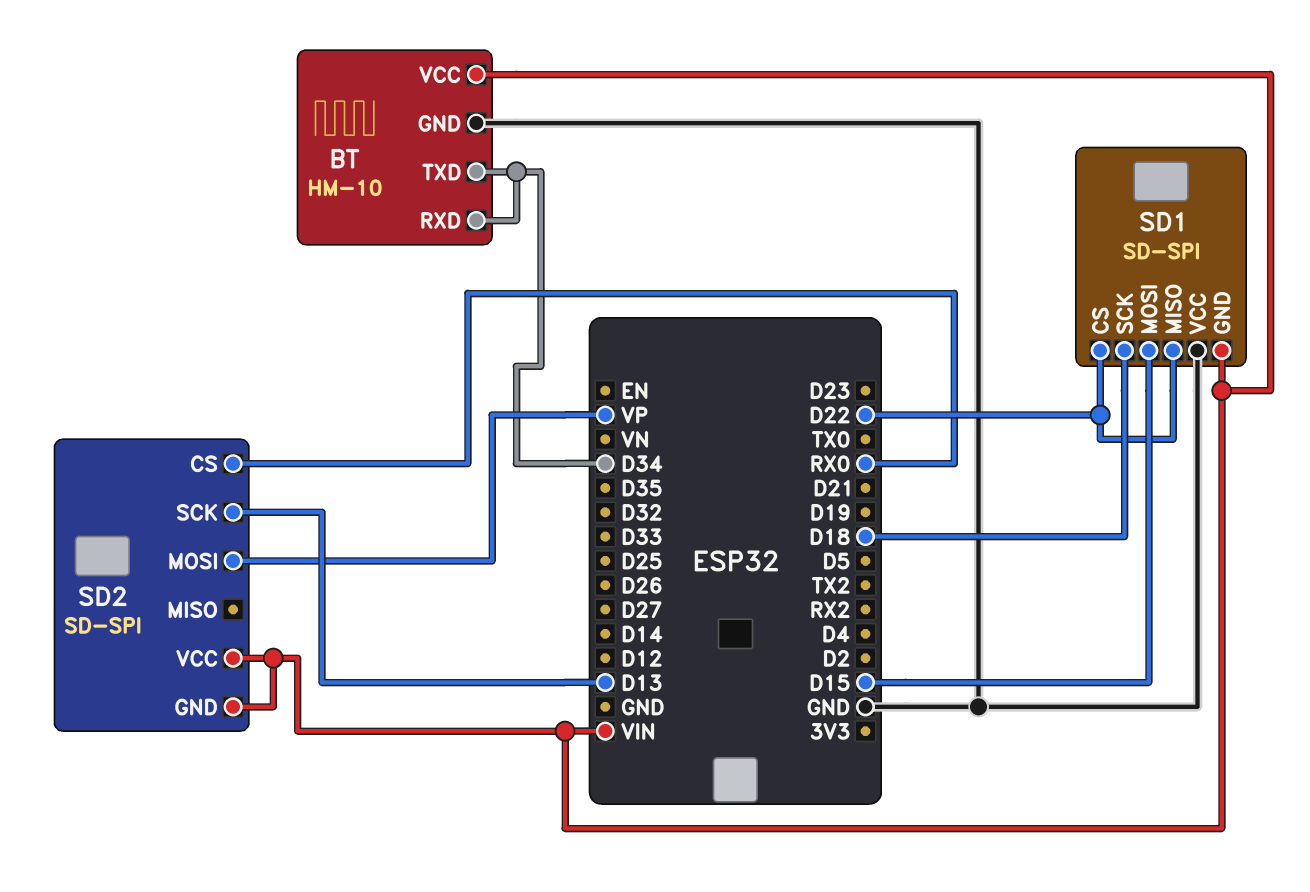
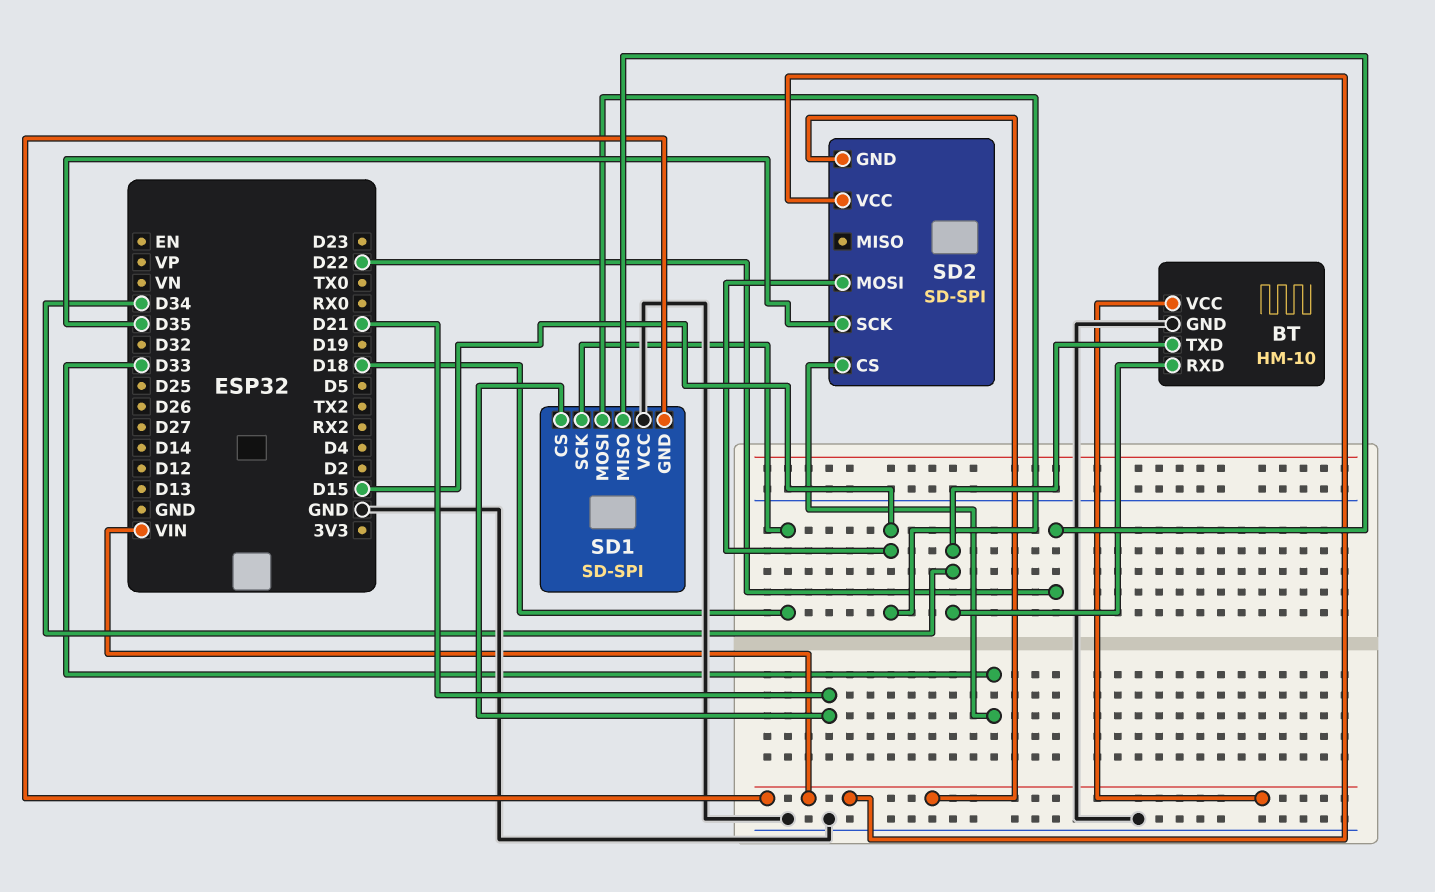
SD1 pin CS: D22 -> D21
SD2 pin CS: RX0 -> D33
SD2 pin MOSI: VP -> D15
SD2 pin SCK: D13 -> D35

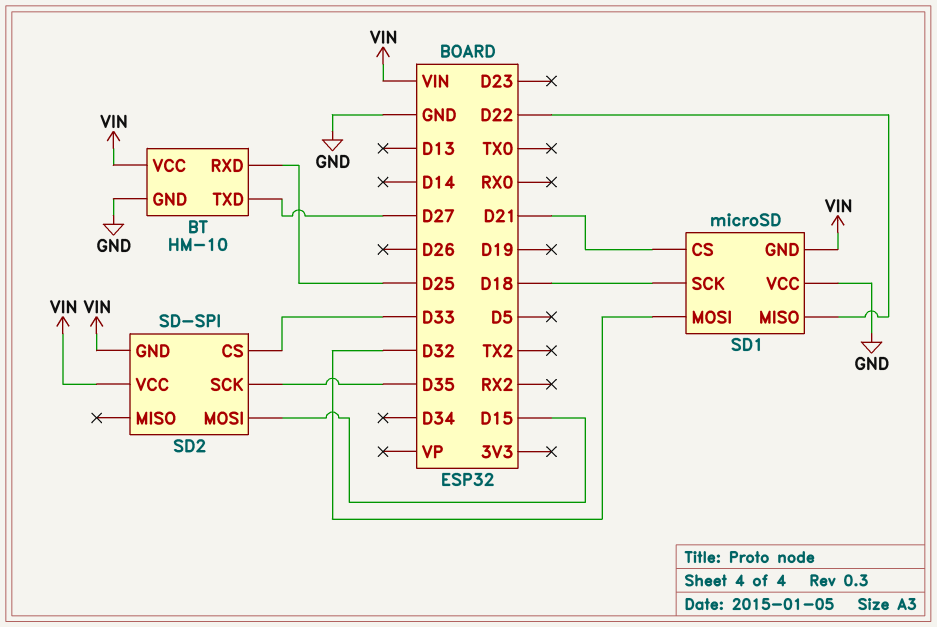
BT pin RXD: D34 -> D25
BT pin TXD: D34 -> D27
SD1: SD-SPI -> microSD
SD1 pin MOSI: D15 -> D32

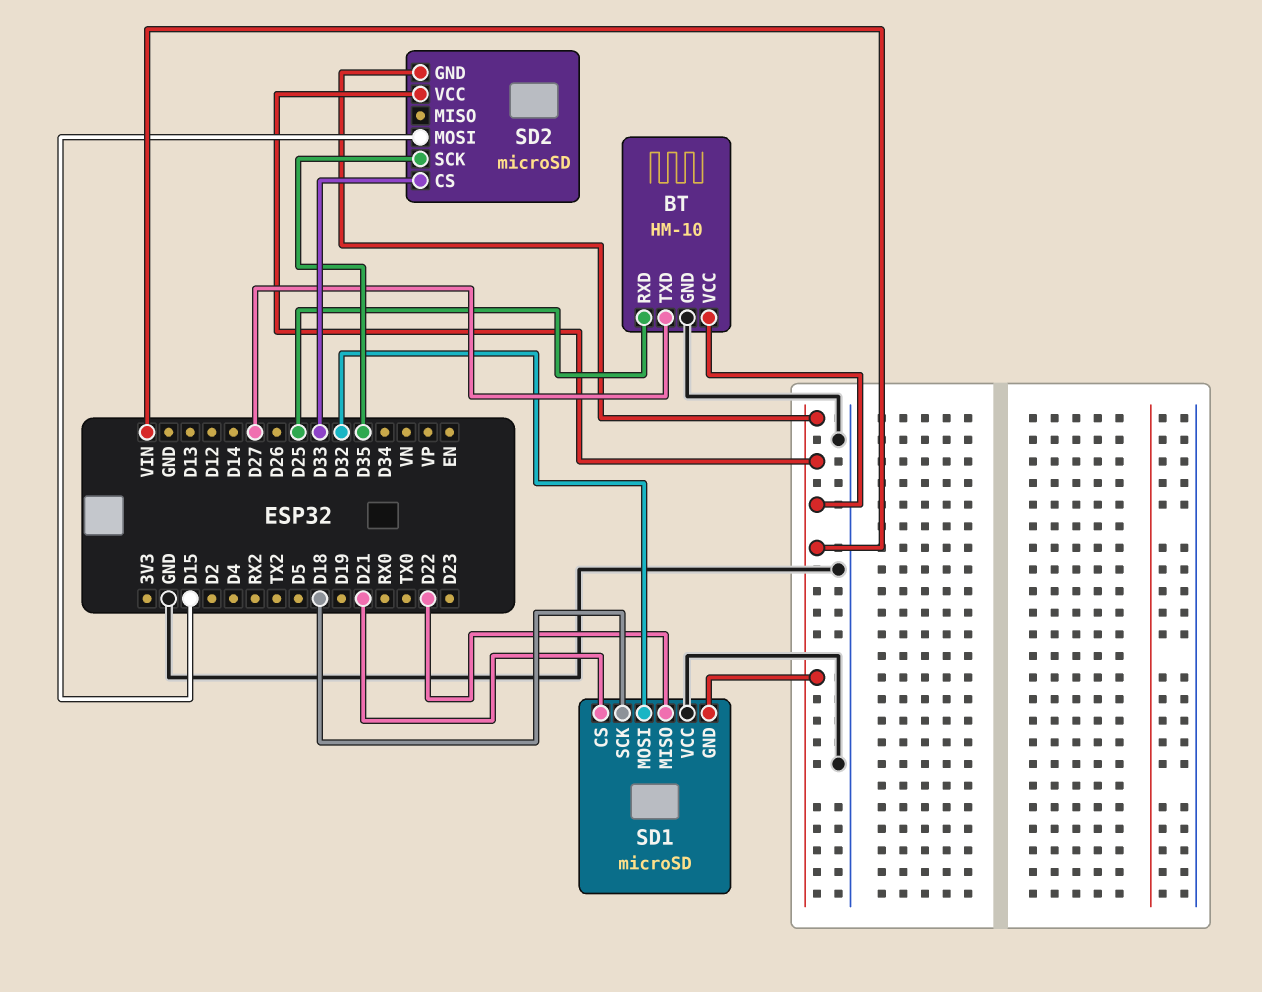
SD2: SD-SPI -> microSD

